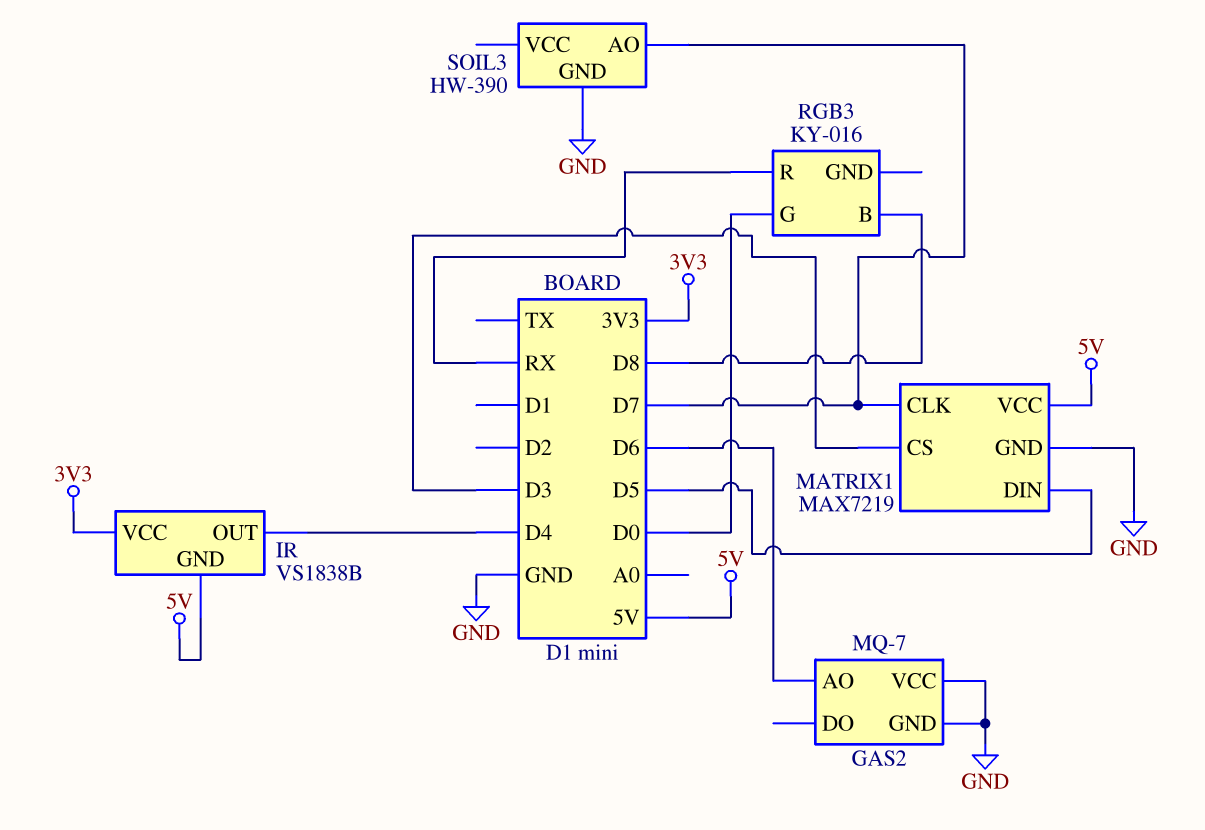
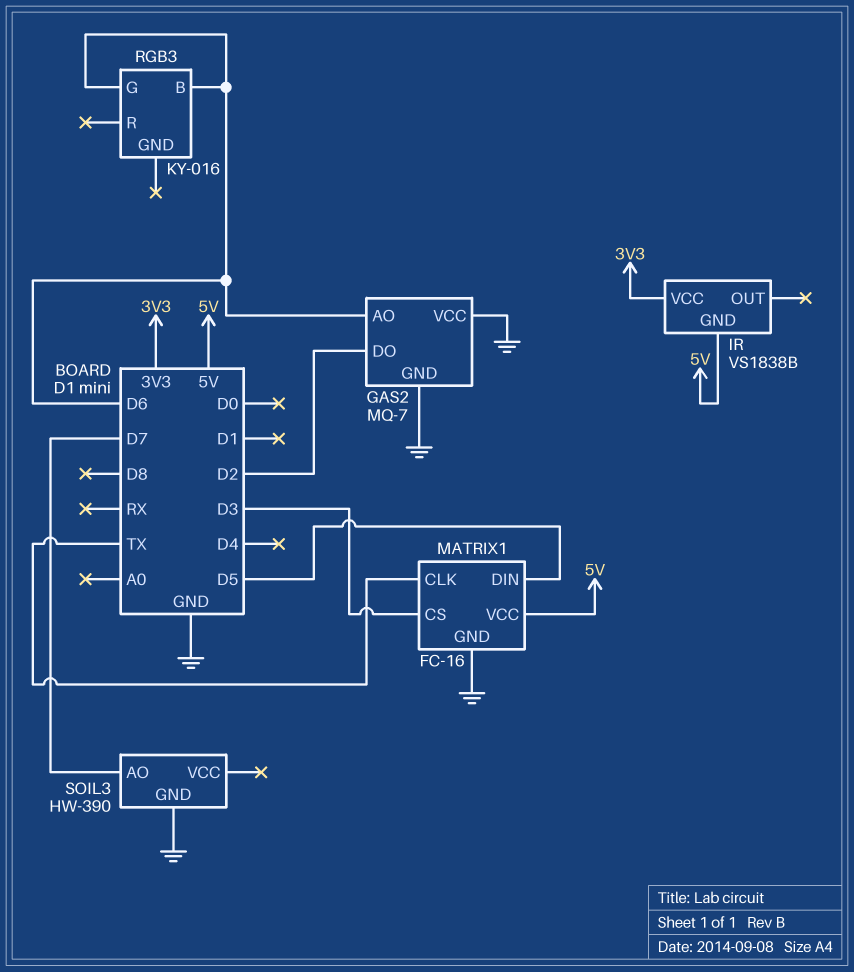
GAS2 pin DO: none -> D2
IR pin OUT: D4 -> none
MATRIX1: MAX7219 -> FC-16
MATRIX1 pin CLK: D7 -> TX
RGB3 pin B: D8 -> D6
RGB3 pin G: D0 -> D6
RGB3 pin R: RX -> none

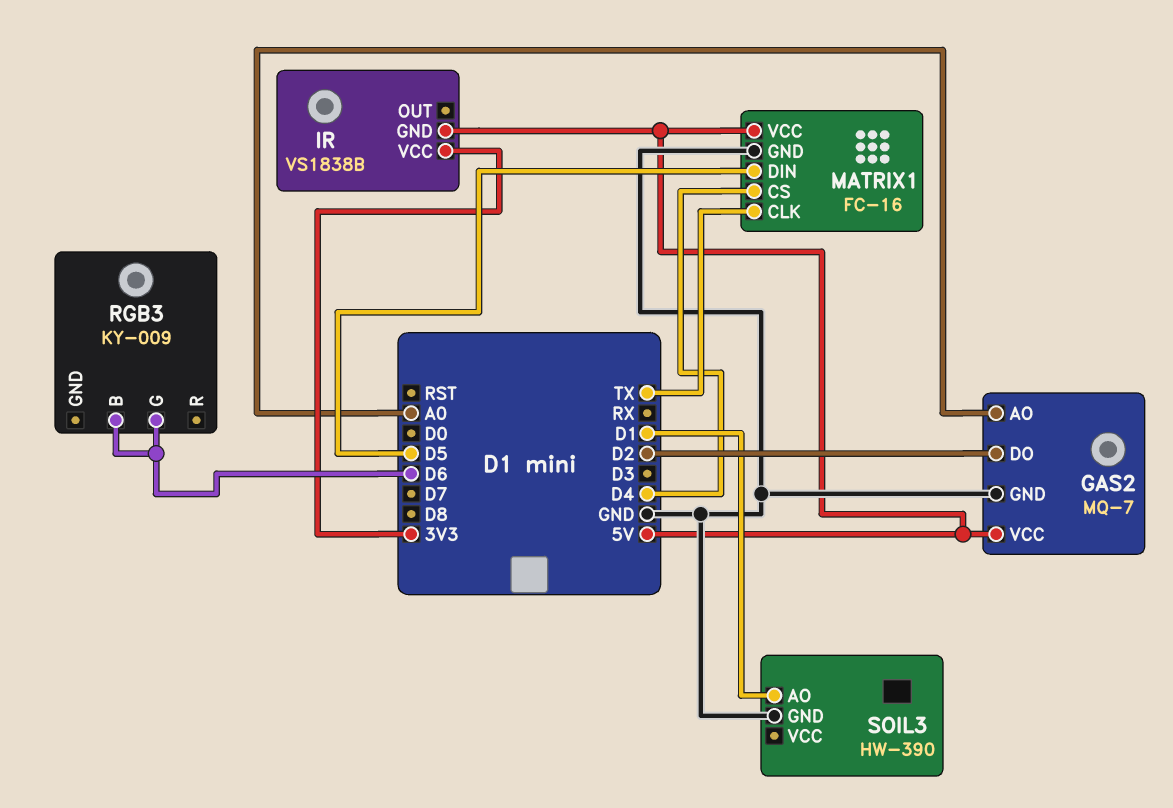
GAS2 pin AO: D6 -> A0
GAS2 pin VCC: GND -> 5V
MATRIX1 pin CS: D3 -> D4
RGB3: KY-016 -> KY-009
SOIL3 pin AO: D7 -> D1

